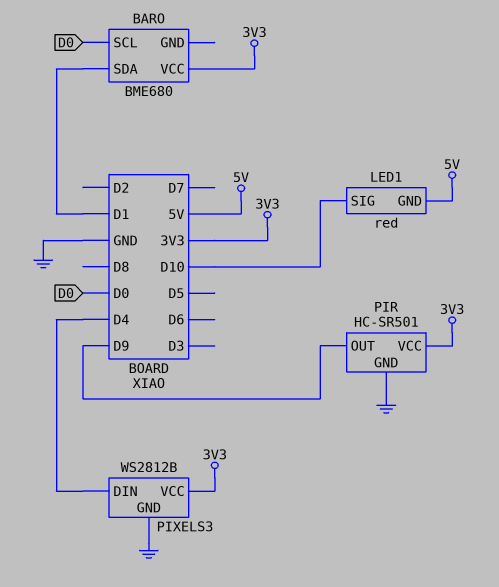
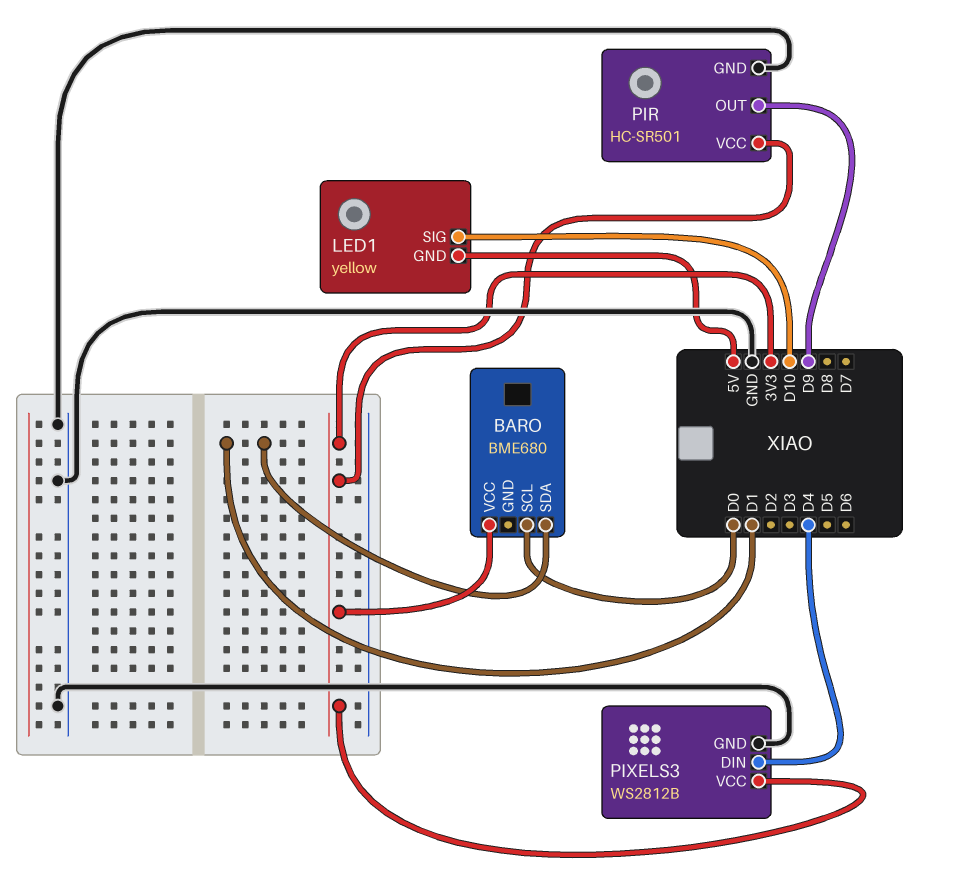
LED1: red -> yellow

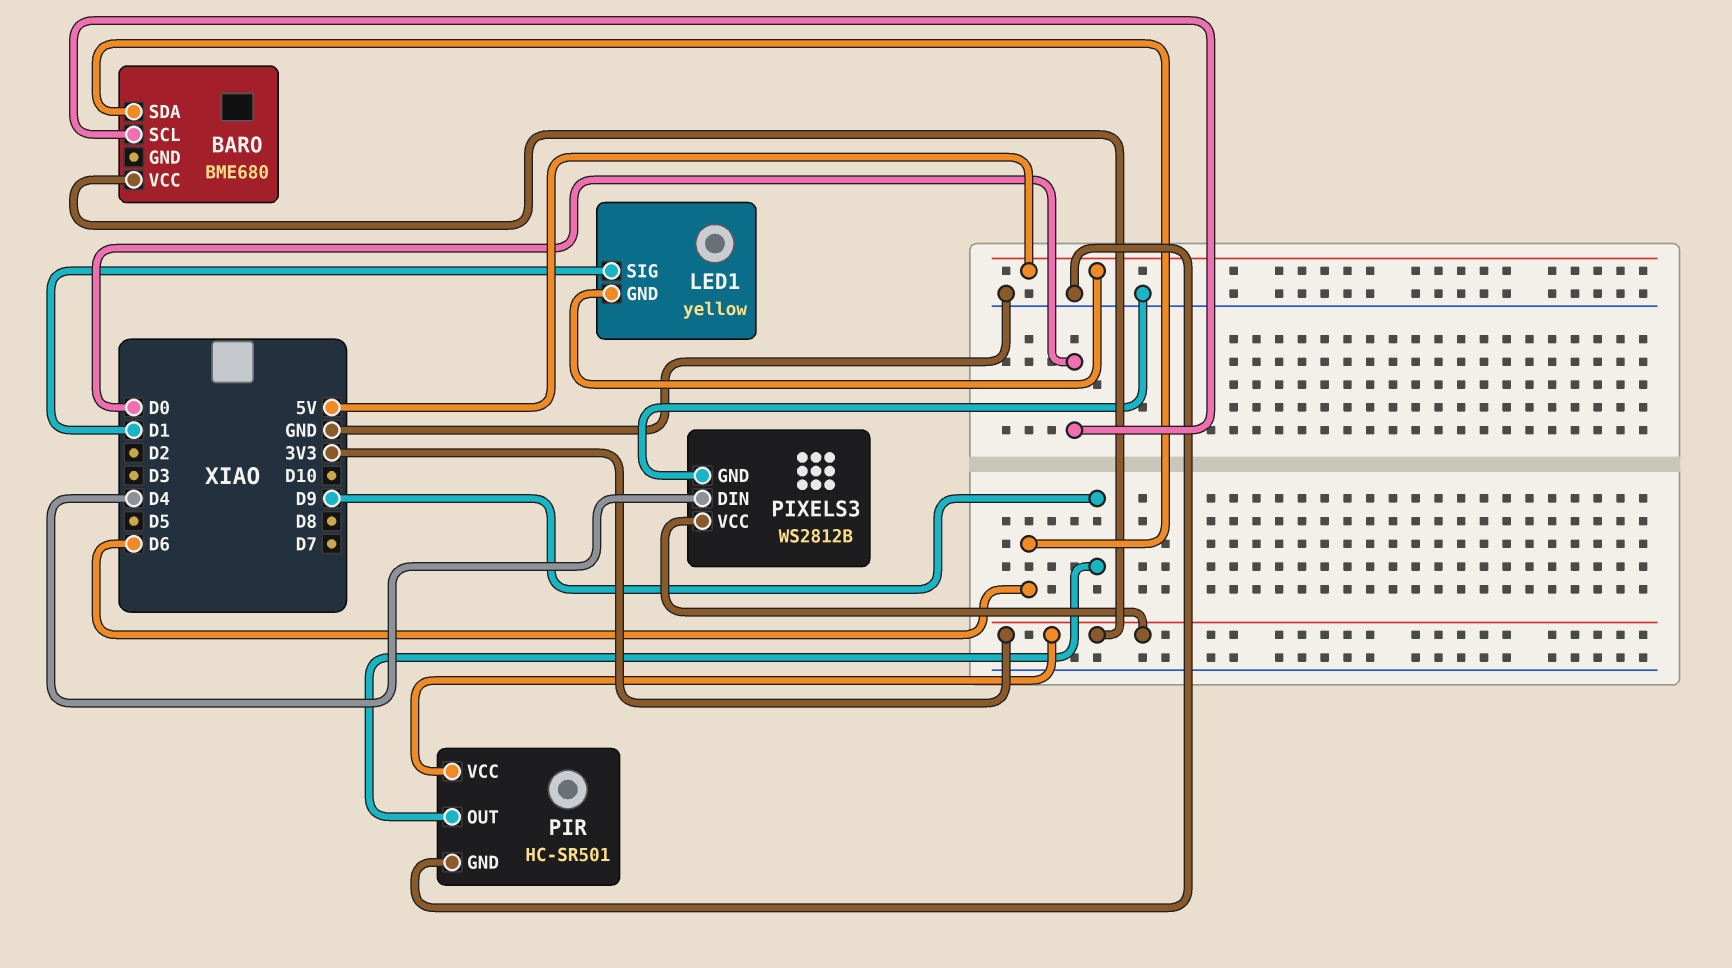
BARO pin SDA: D1 -> D6
LED1 pin SIG: D10 -> D1

